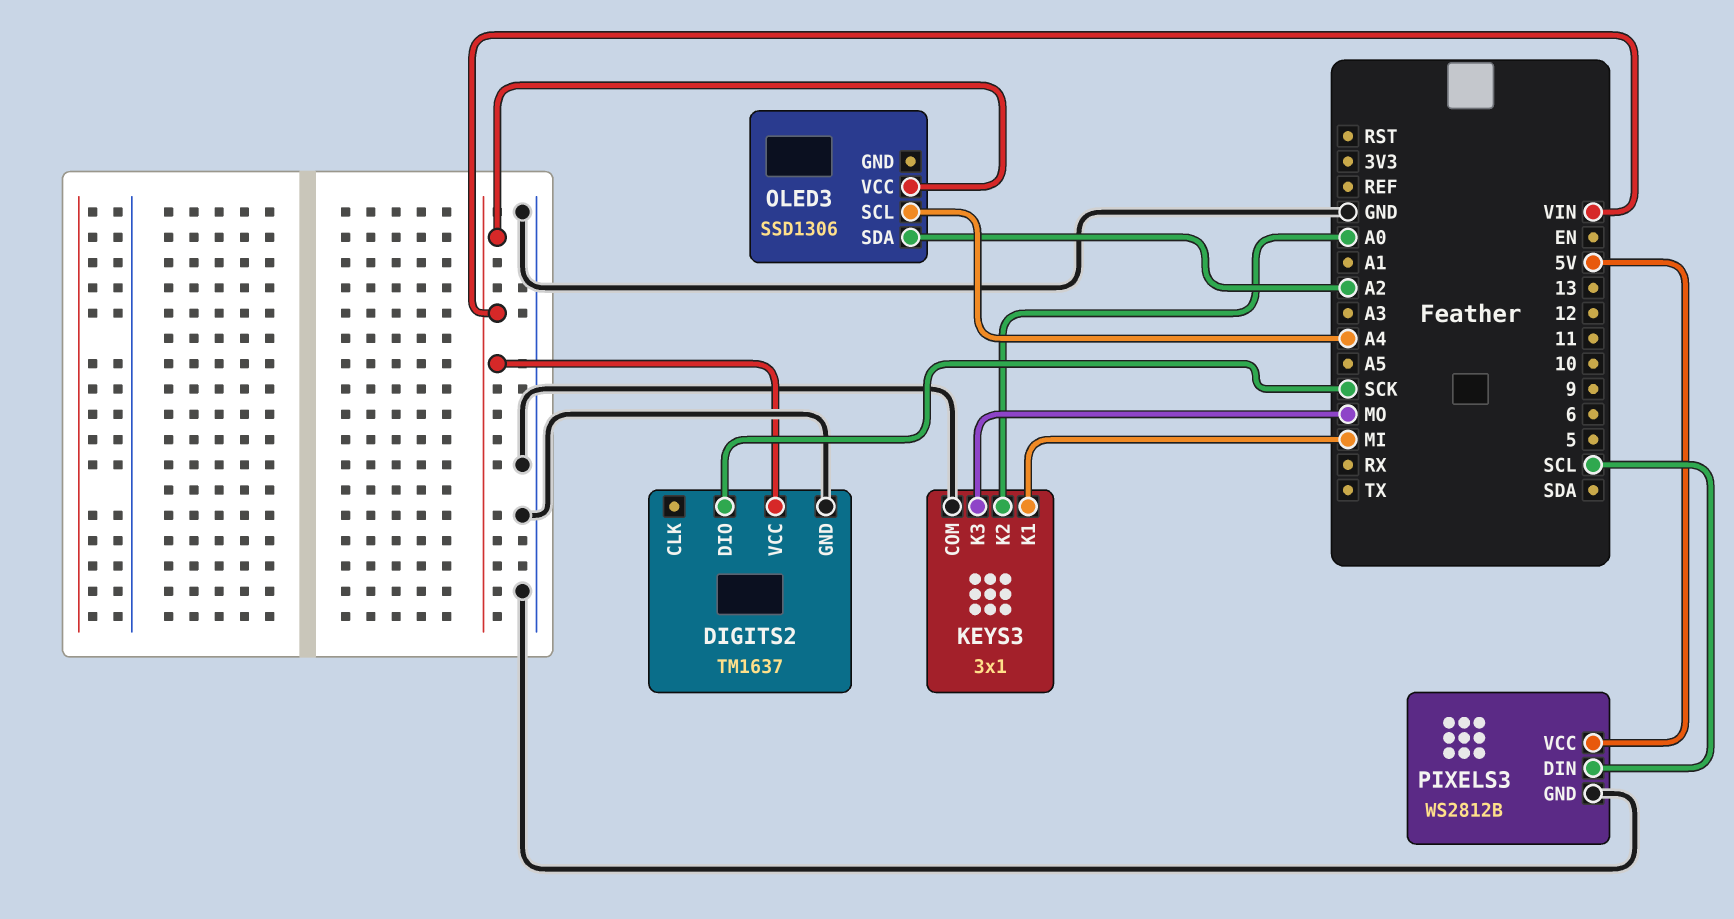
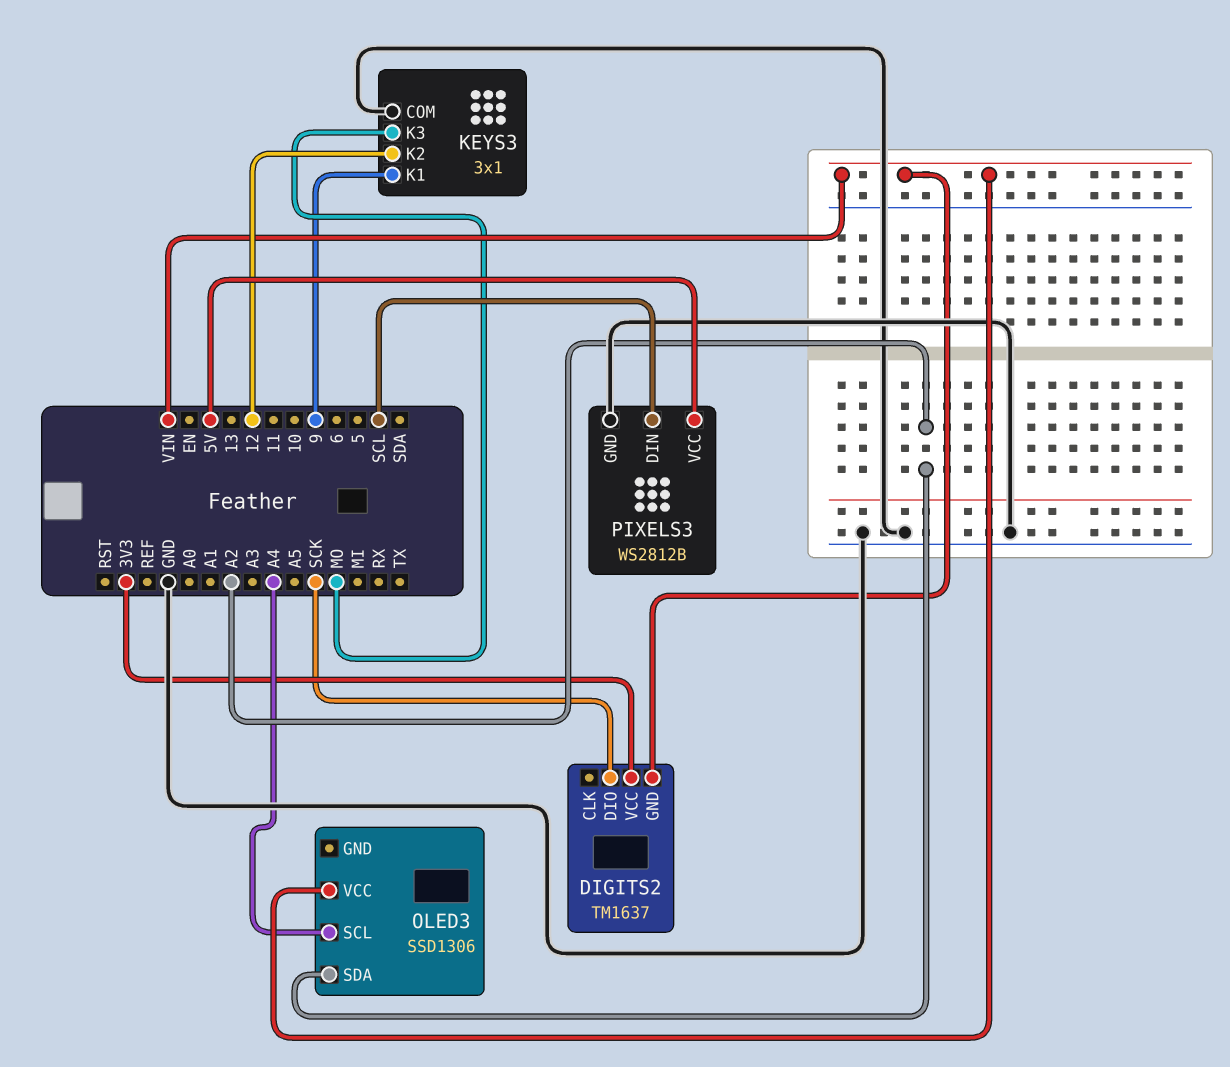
DIGITS2 pin GND: GND -> VIN
DIGITS2 pin VCC: VIN -> 3V3
KEYS3 pin K1: MI -> 9
KEYS3 pin K2: A0 -> 12

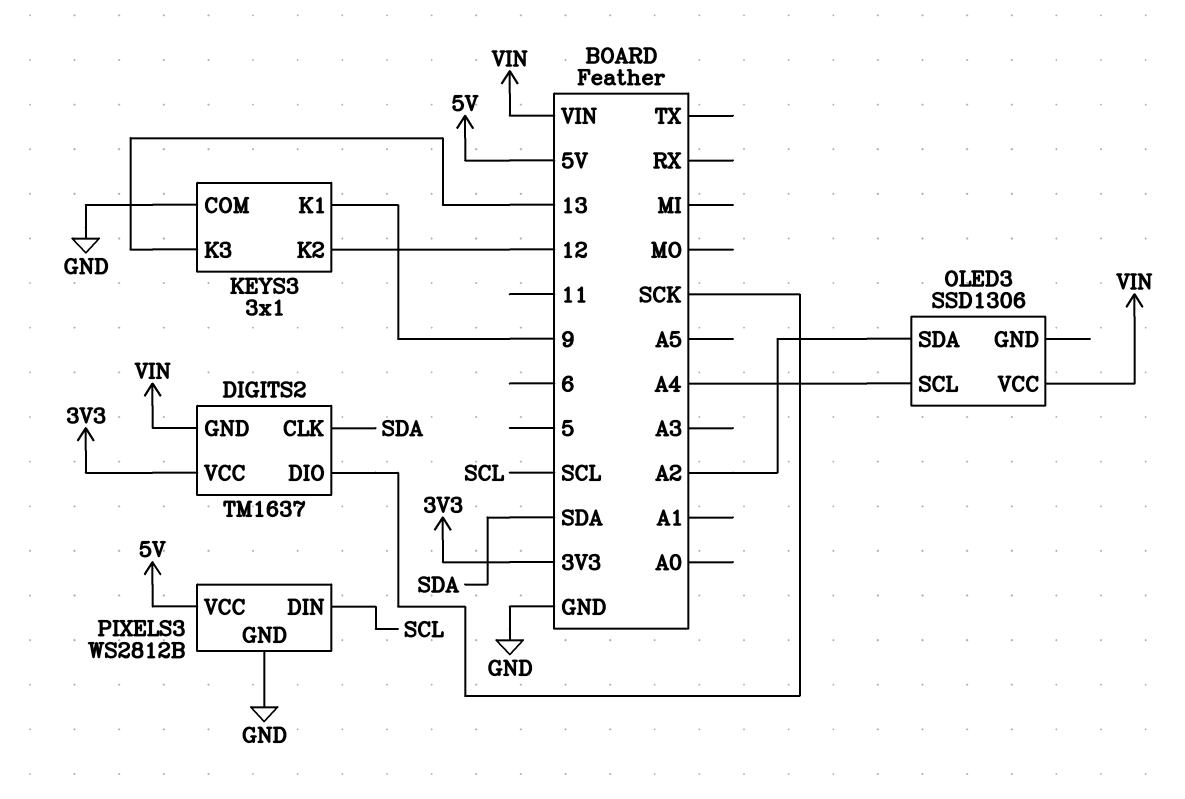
DIGITS2 pin CLK: none -> SDA
KEYS3 pin K3: MO -> 13

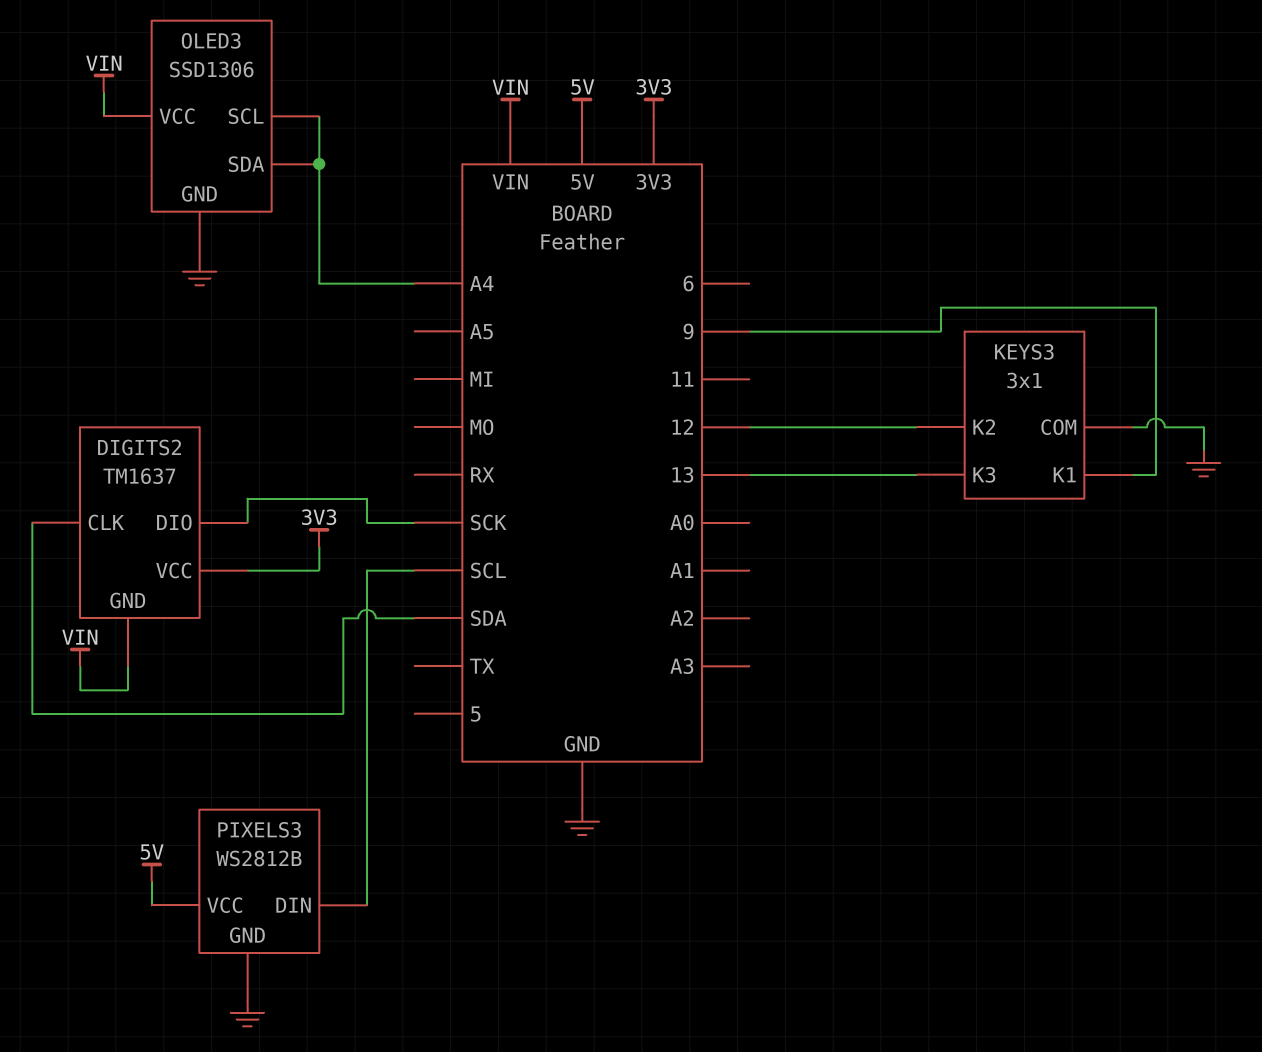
OLED3 pin GND: none -> GND
OLED3 pin SDA: A2 -> A4

